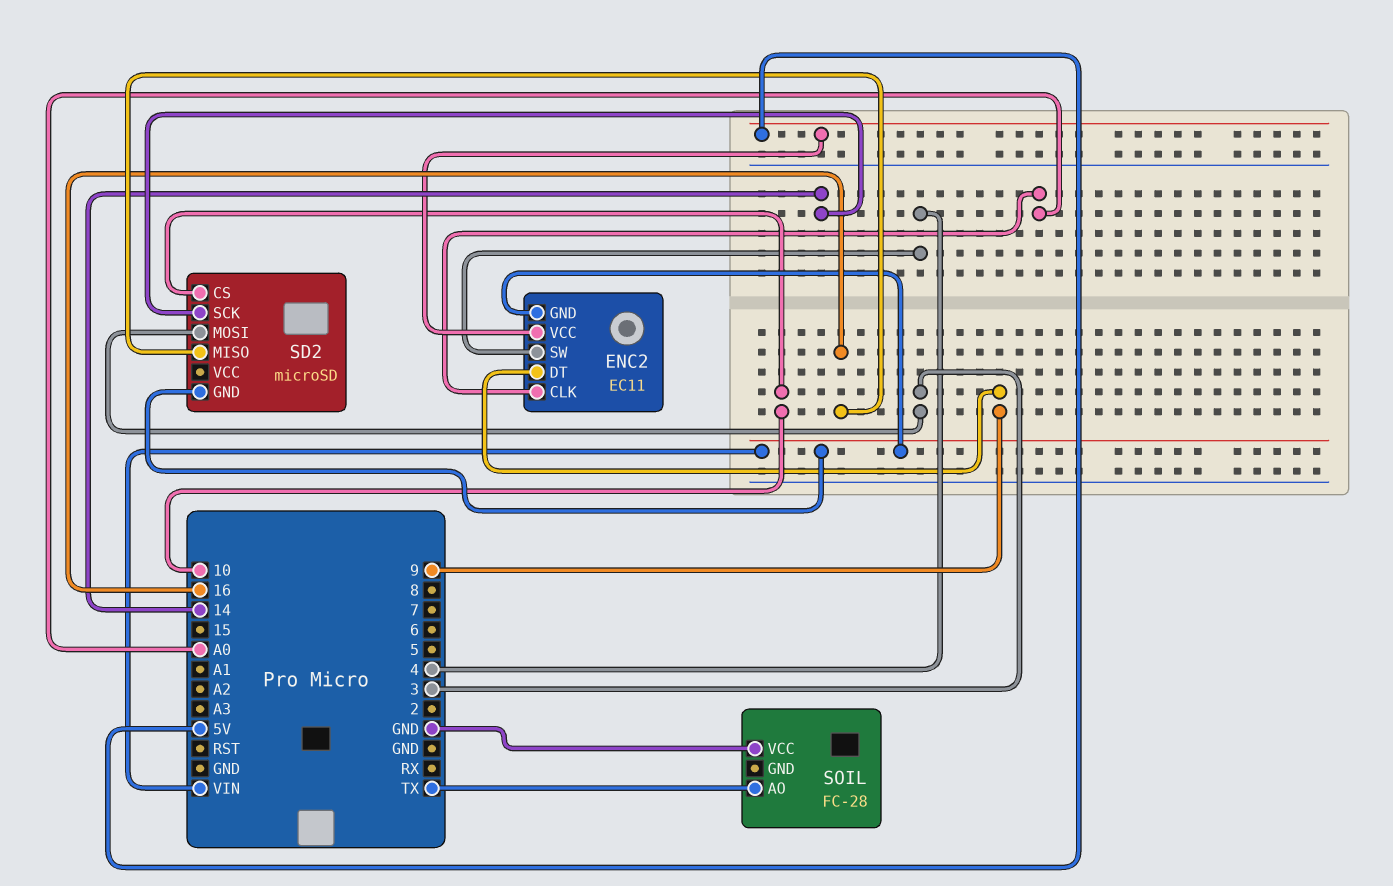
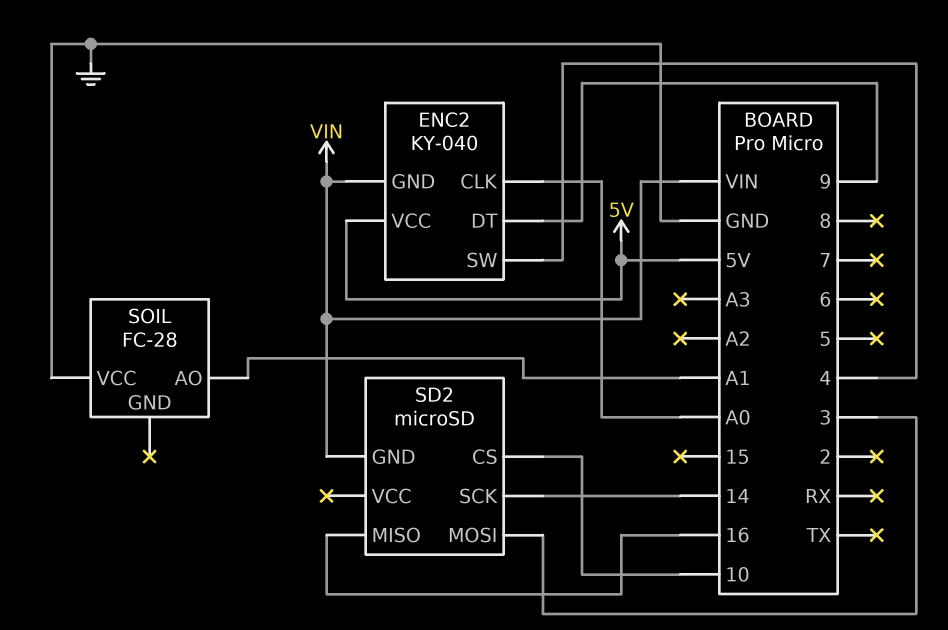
ENC2: EC11 -> KY-040
SOIL pin AO: TX -> A1

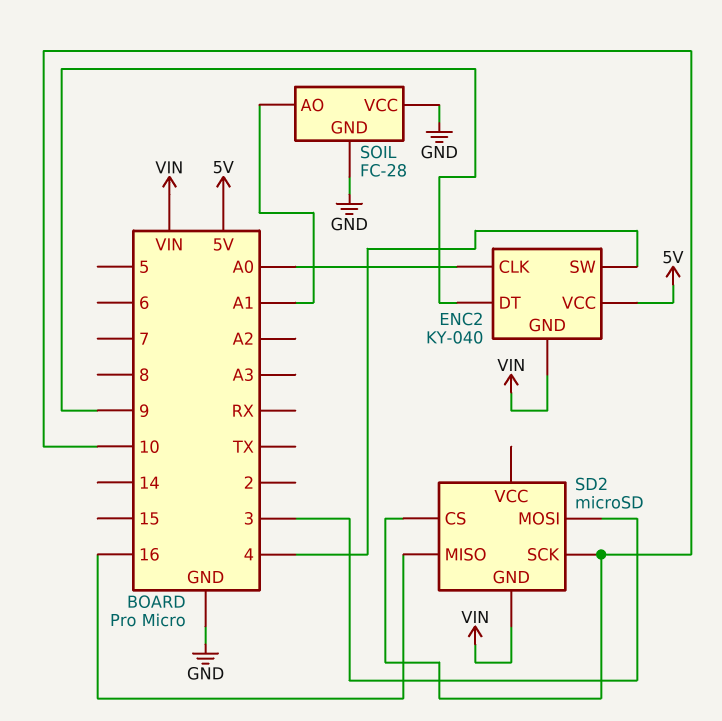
SD2 pin SCK: 14 -> 10
SOIL pin GND: none -> GND

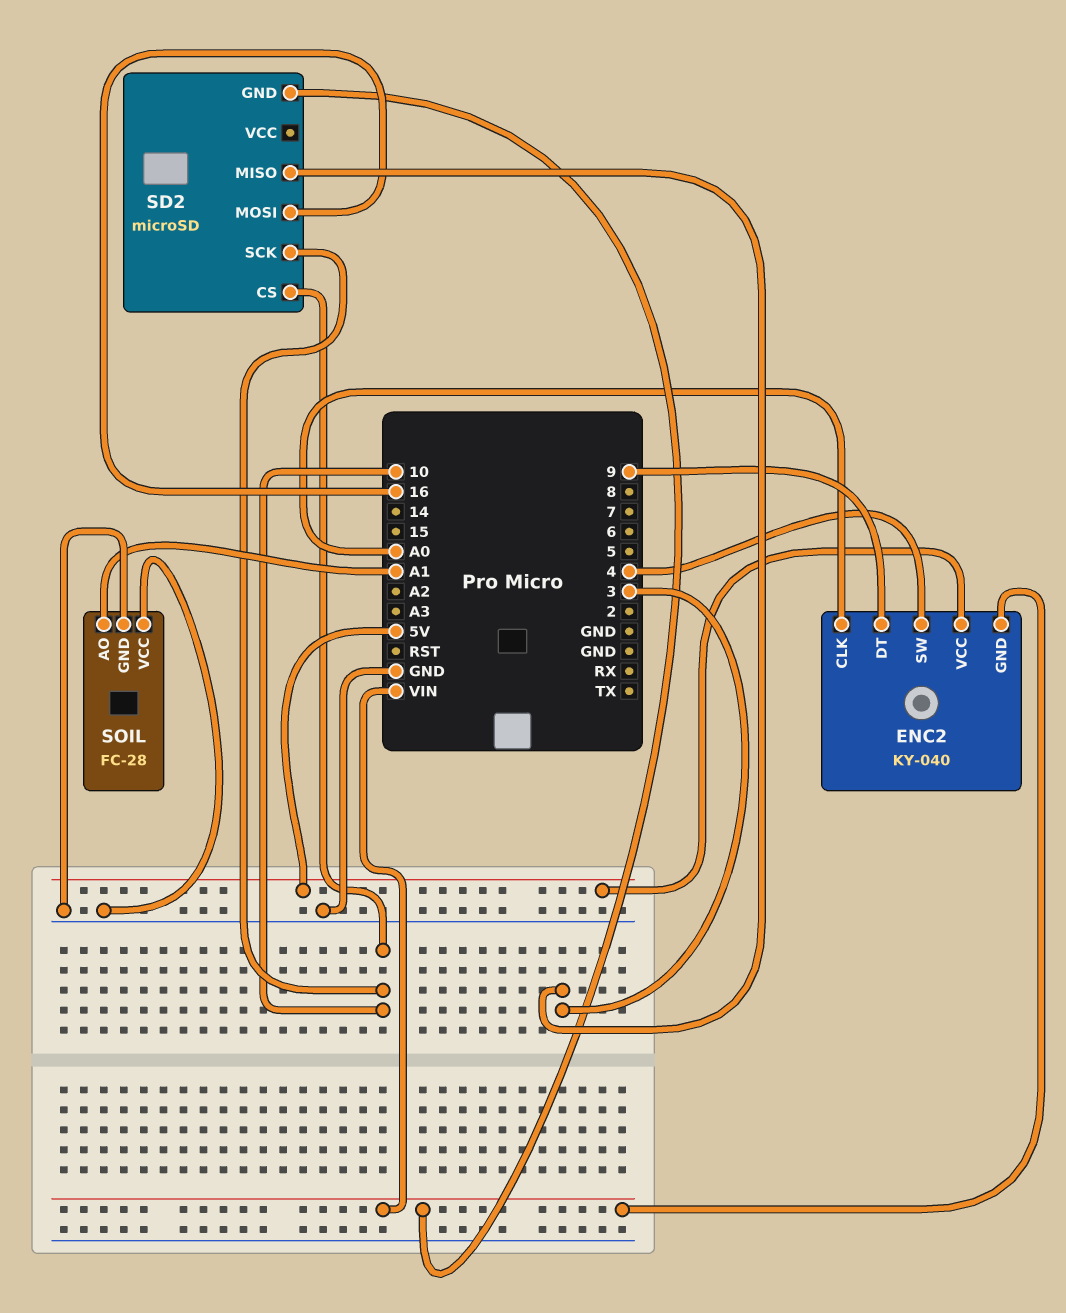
SD2 pin MISO: 16 -> 3
SD2 pin MOSI: 3 -> 16

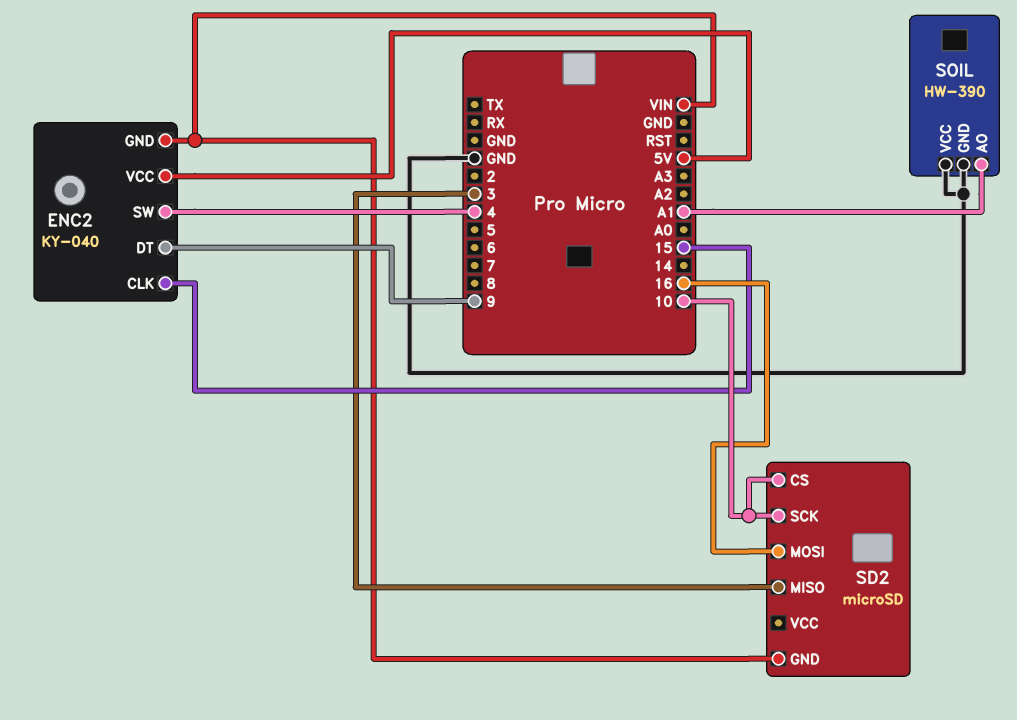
ENC2 pin CLK: A0 -> 15
SOIL: FC-28 -> HW-390

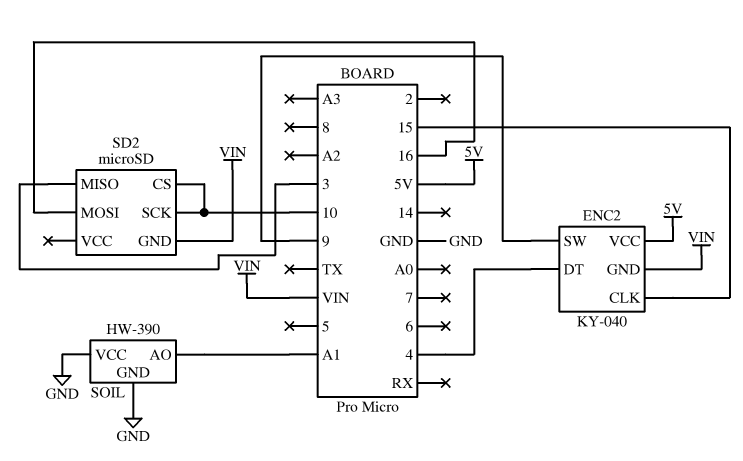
ENC2 pin DT: 9 -> 4
ENC2 pin SW: 4 -> 9

